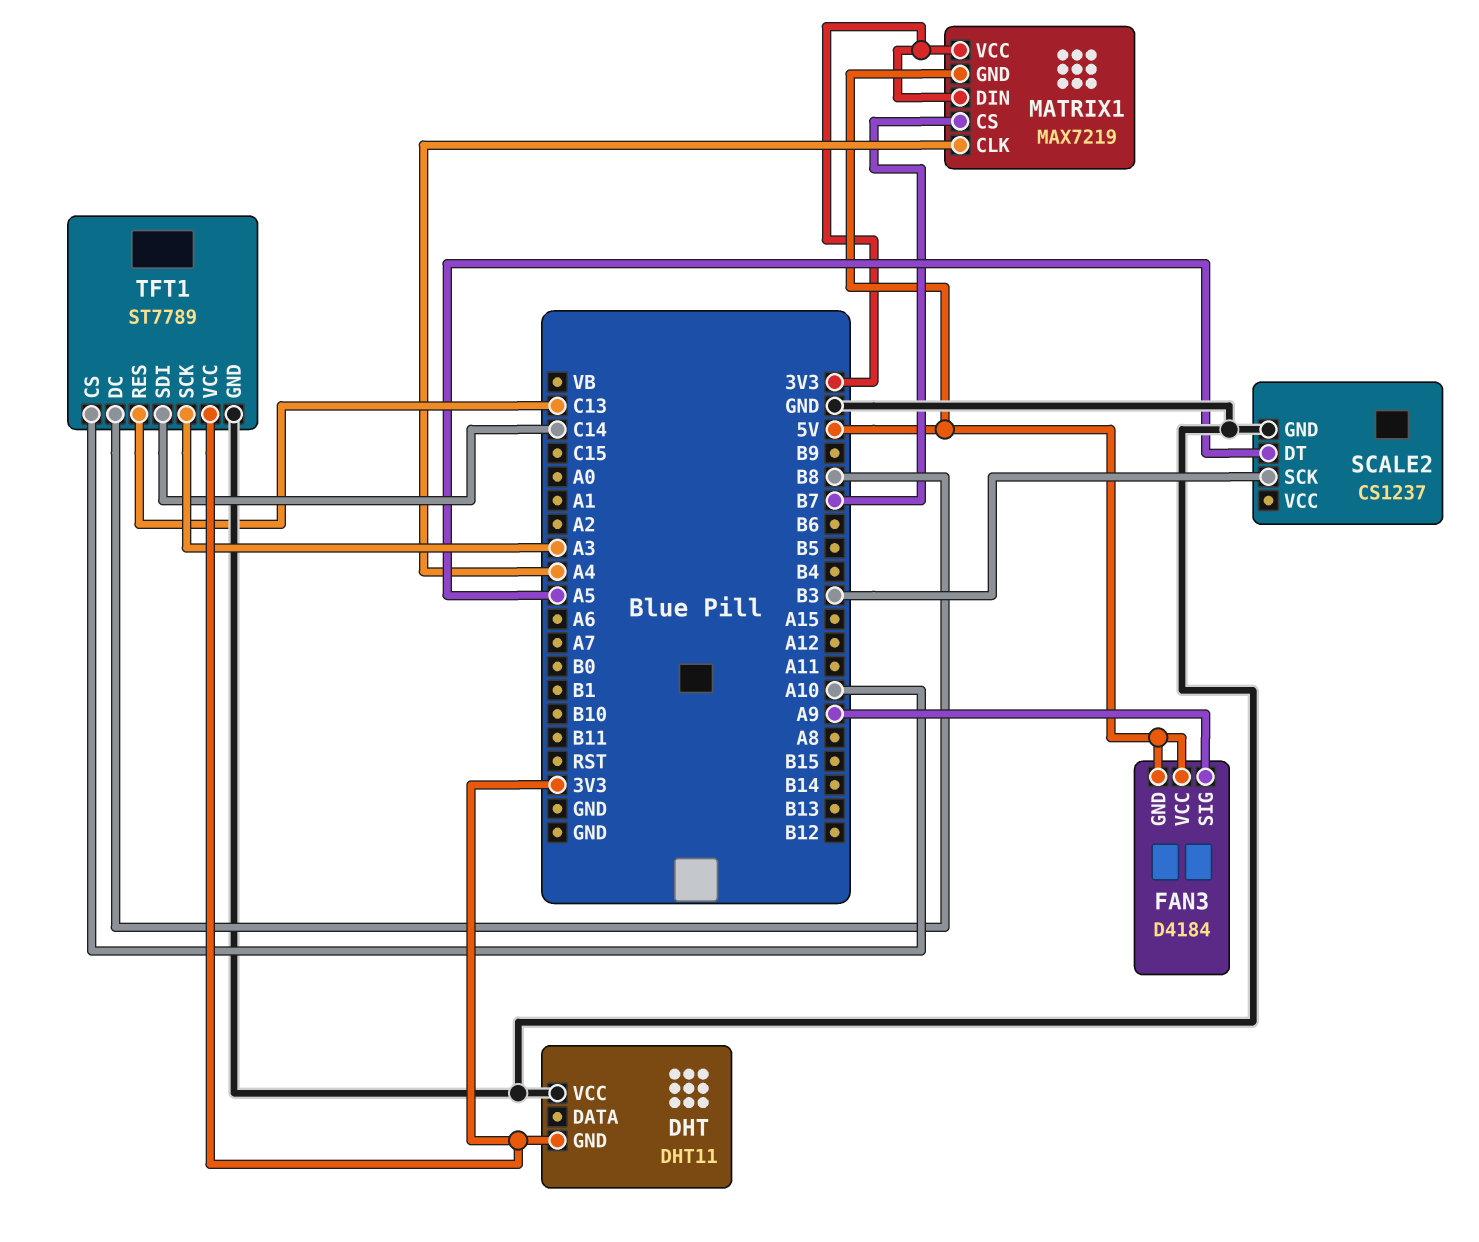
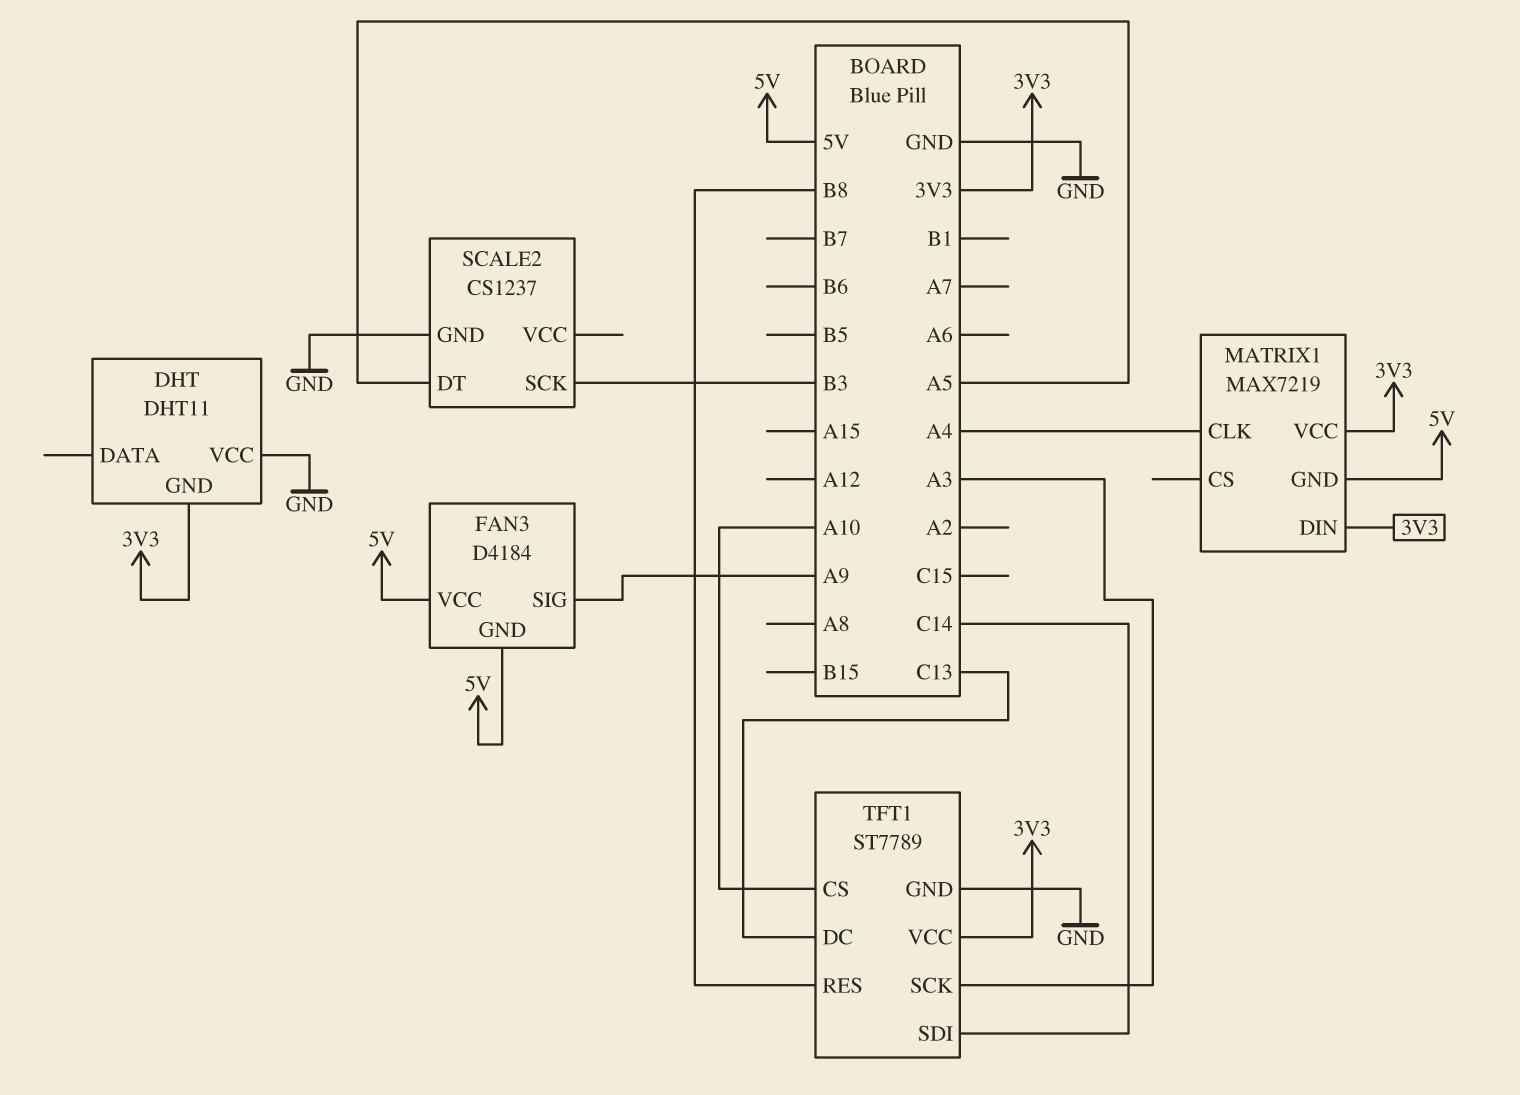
MATRIX1 pin CS: B7 -> none
TFT1 pin DC: B8 -> C13
TFT1 pin RES: C13 -> B8

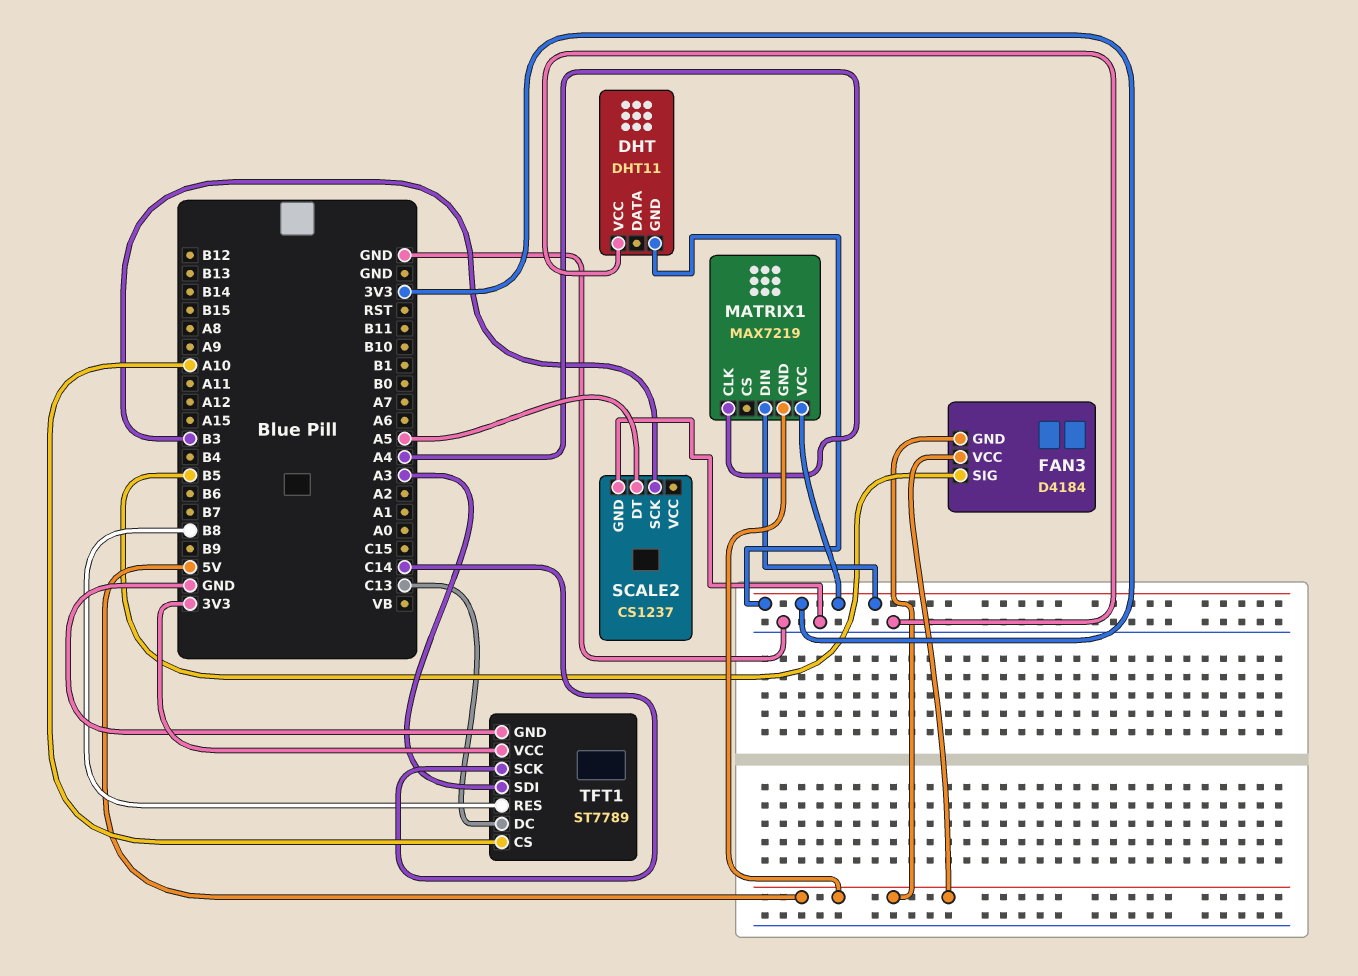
FAN3 pin SIG: A9 -> B5
TFT1 pin SCK: A3 -> C14
TFT1 pin SDI: C14 -> A3

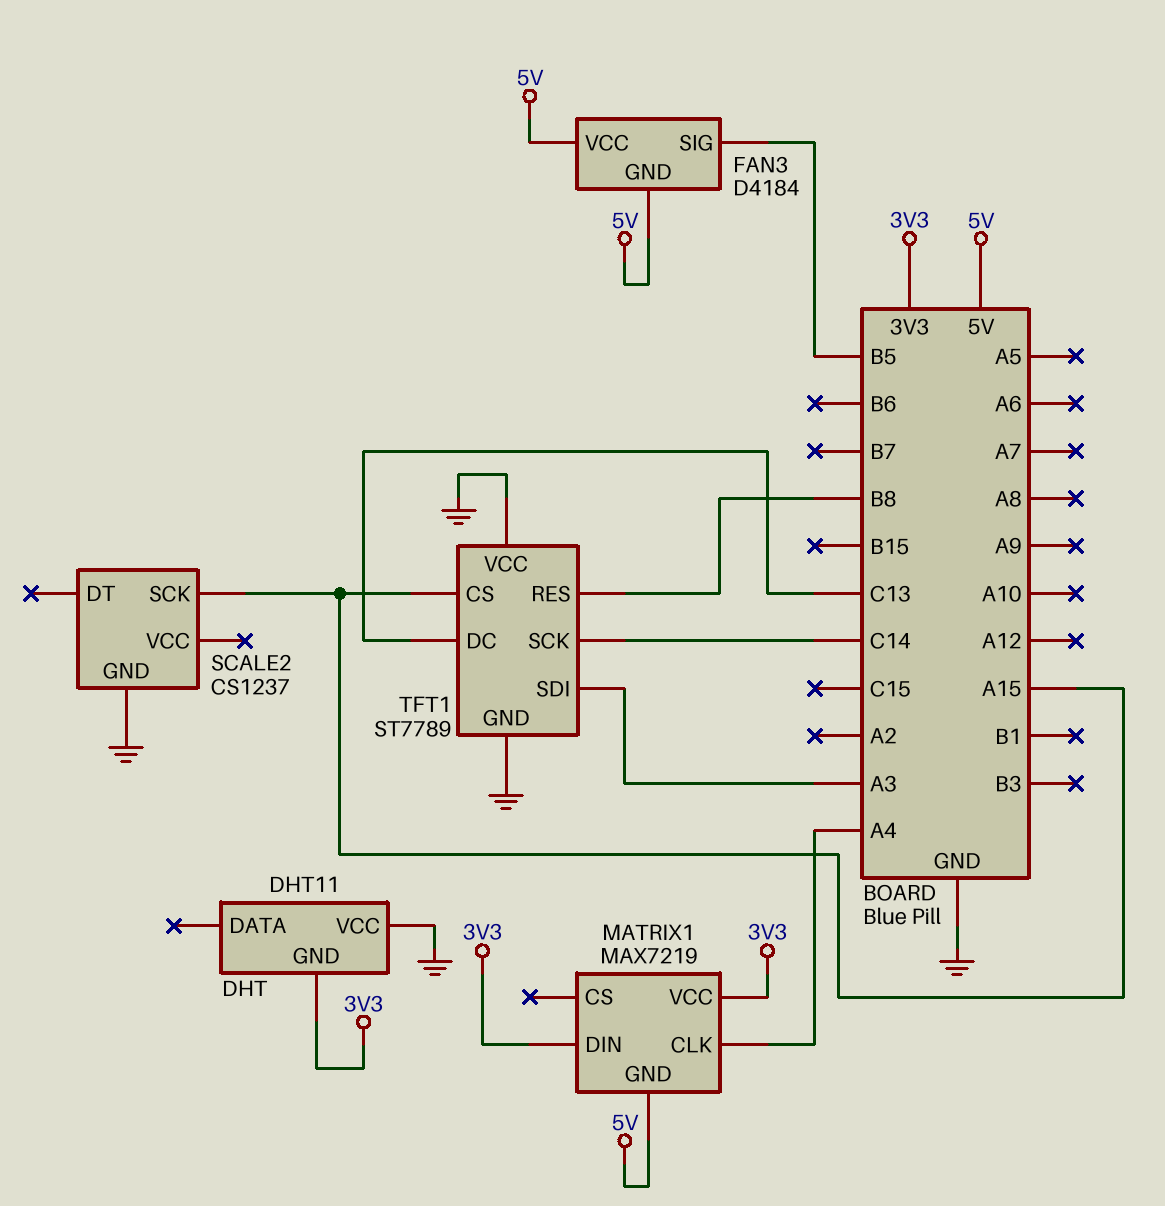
SCALE2 pin DT: A5 -> none
SCALE2 pin SCK: B3 -> A15
TFT1 pin CS: A10 -> A15
TFT1 pin VCC: 3V3 -> GND

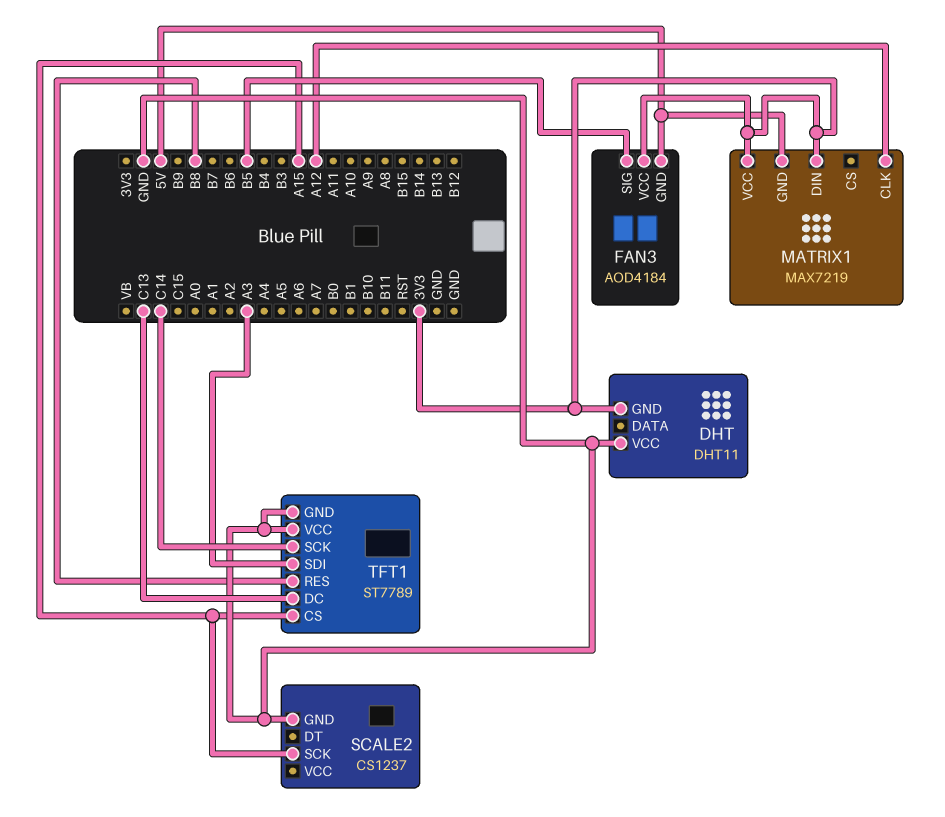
FAN3: D4184 -> AOD4184
FAN3 pin VCC: 5V -> 3V3
MATRIX1 pin CLK: A4 -> A12

